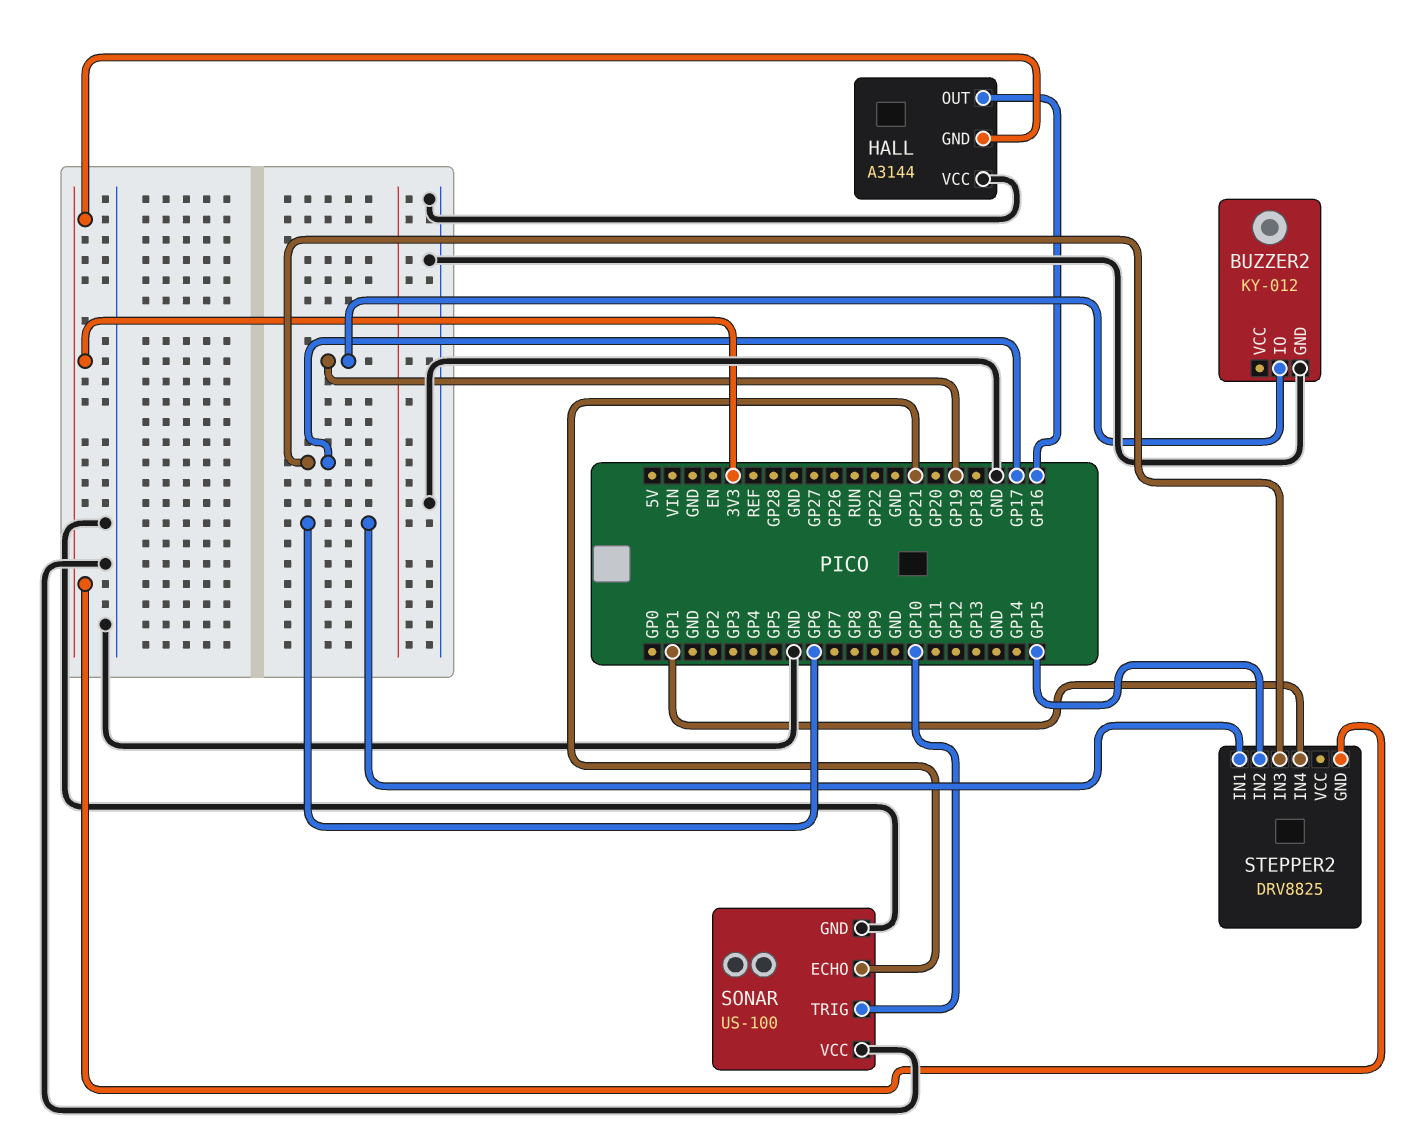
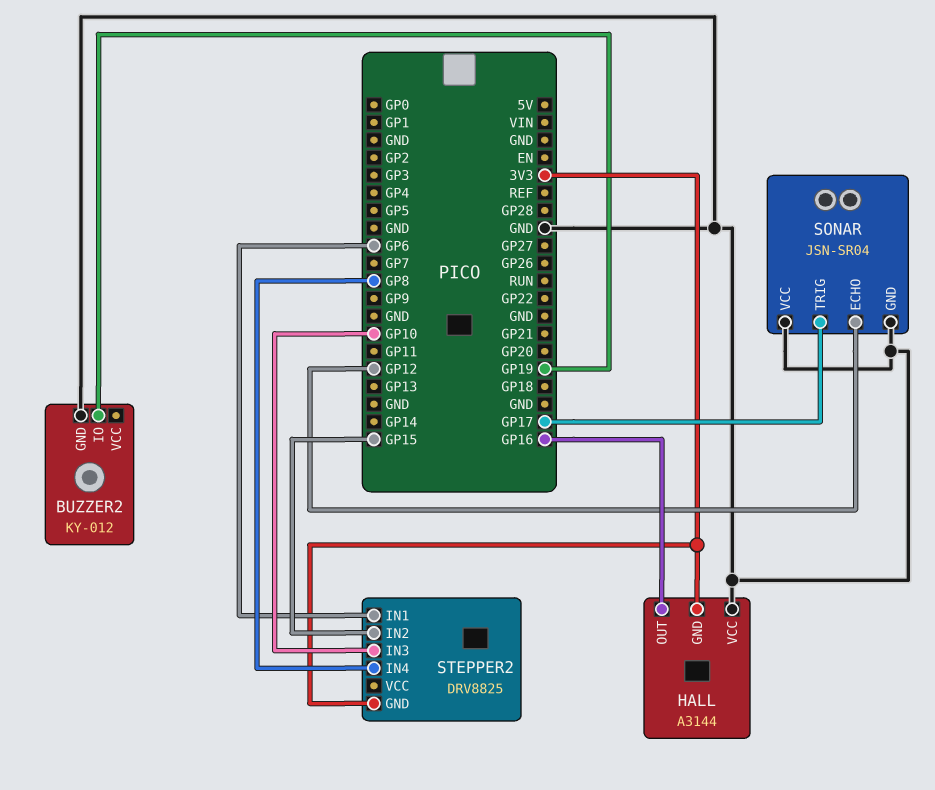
SONAR: US-100 -> JSN-SR04
SONAR pin ECHO: GP21 -> GP12
SONAR pin TRIG: GP10 -> GP17
STEPPER2 pin IN3: GP17 -> GP10
STEPPER2 pin IN4: GP1 -> GP8

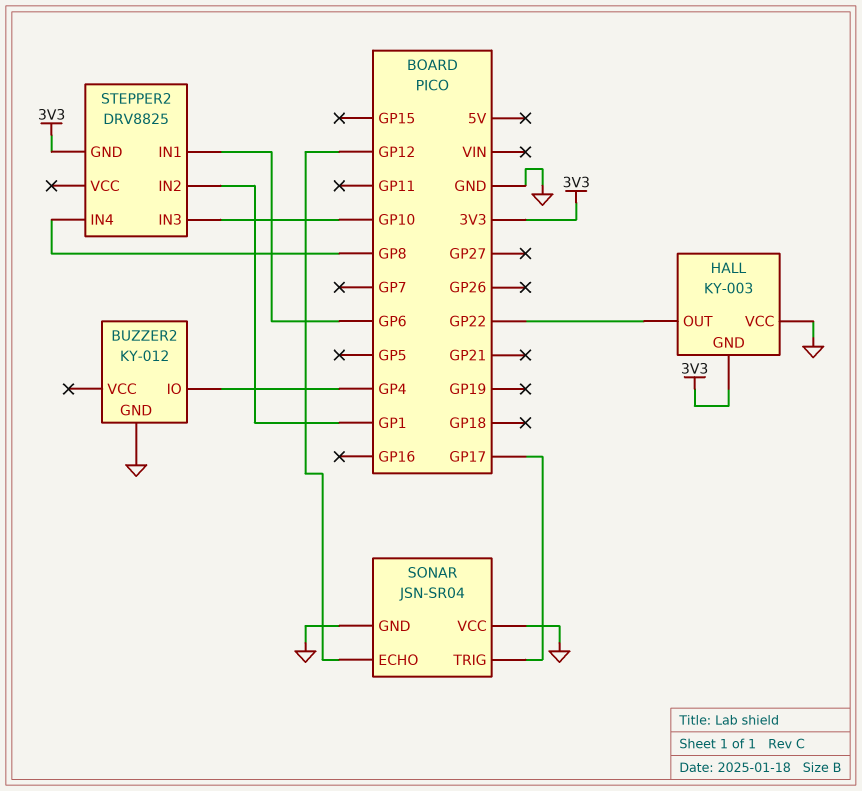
BUZZER2 pin IO: GP19 -> GP4
HALL: A3144 -> KY-003
HALL pin OUT: GP16 -> GP22
STEPPER2 pin IN2: GP15 -> GP1

